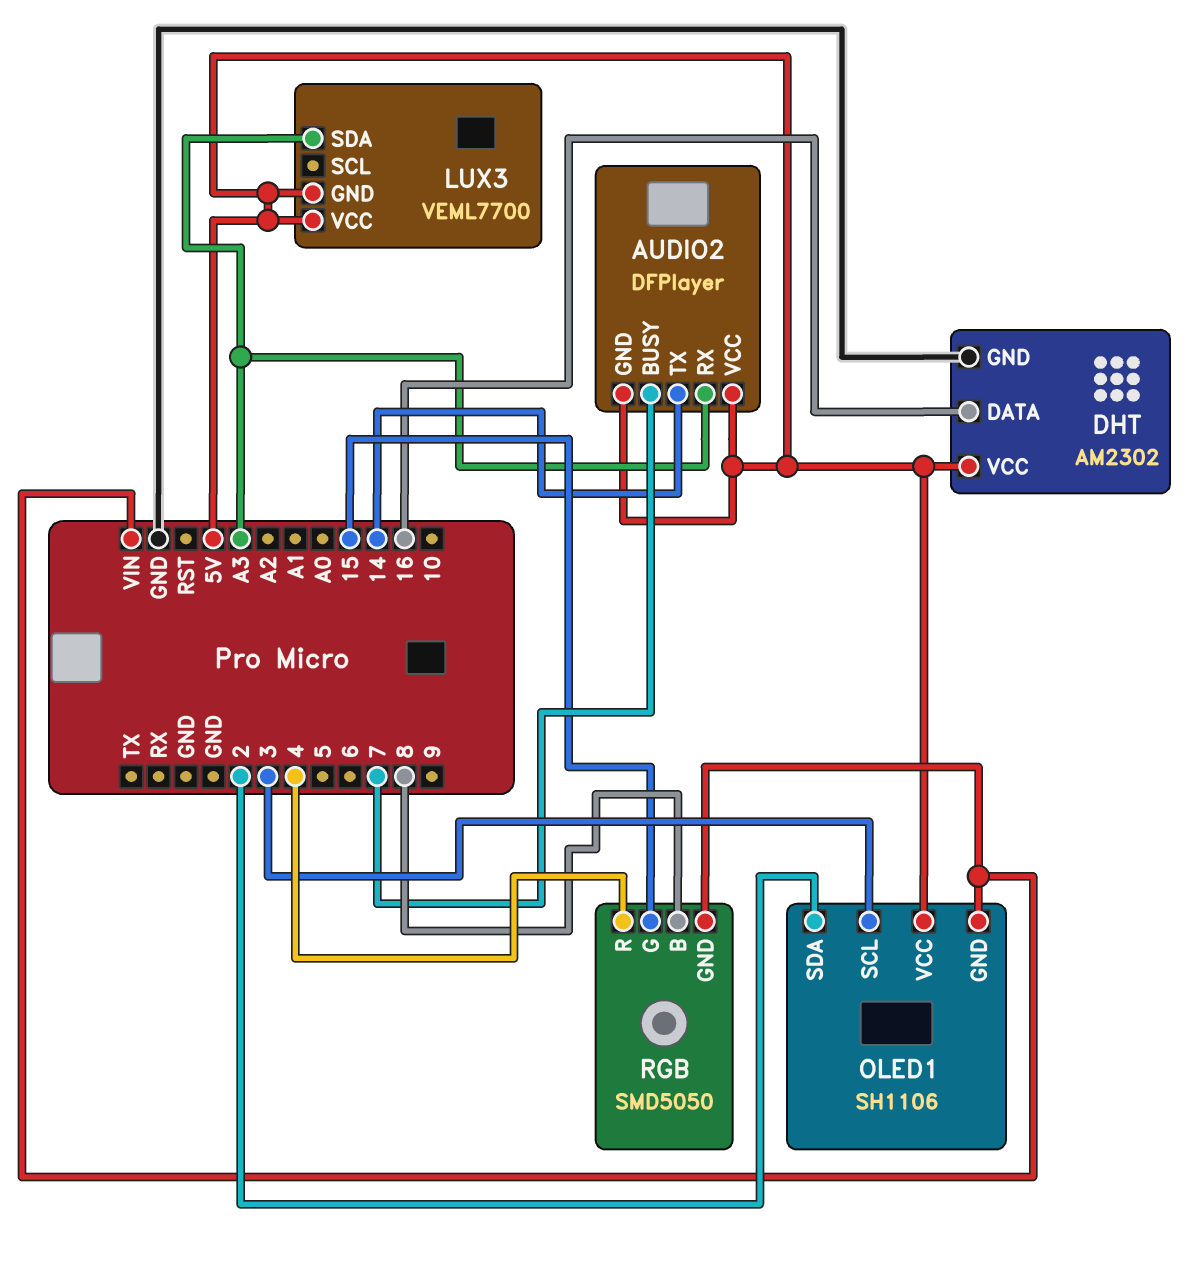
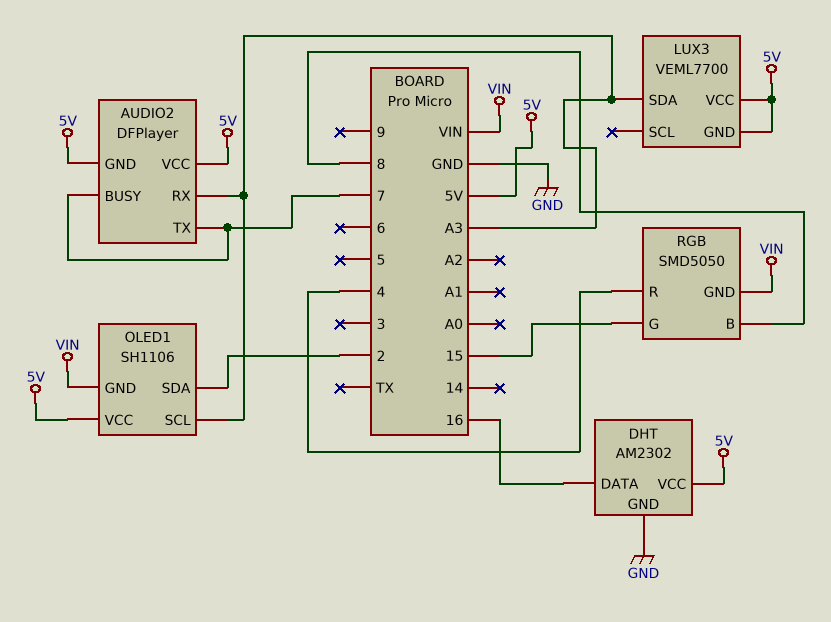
AUDIO2 pin TX: 14 -> 7
OLED1 pin SCL: 3 -> A3

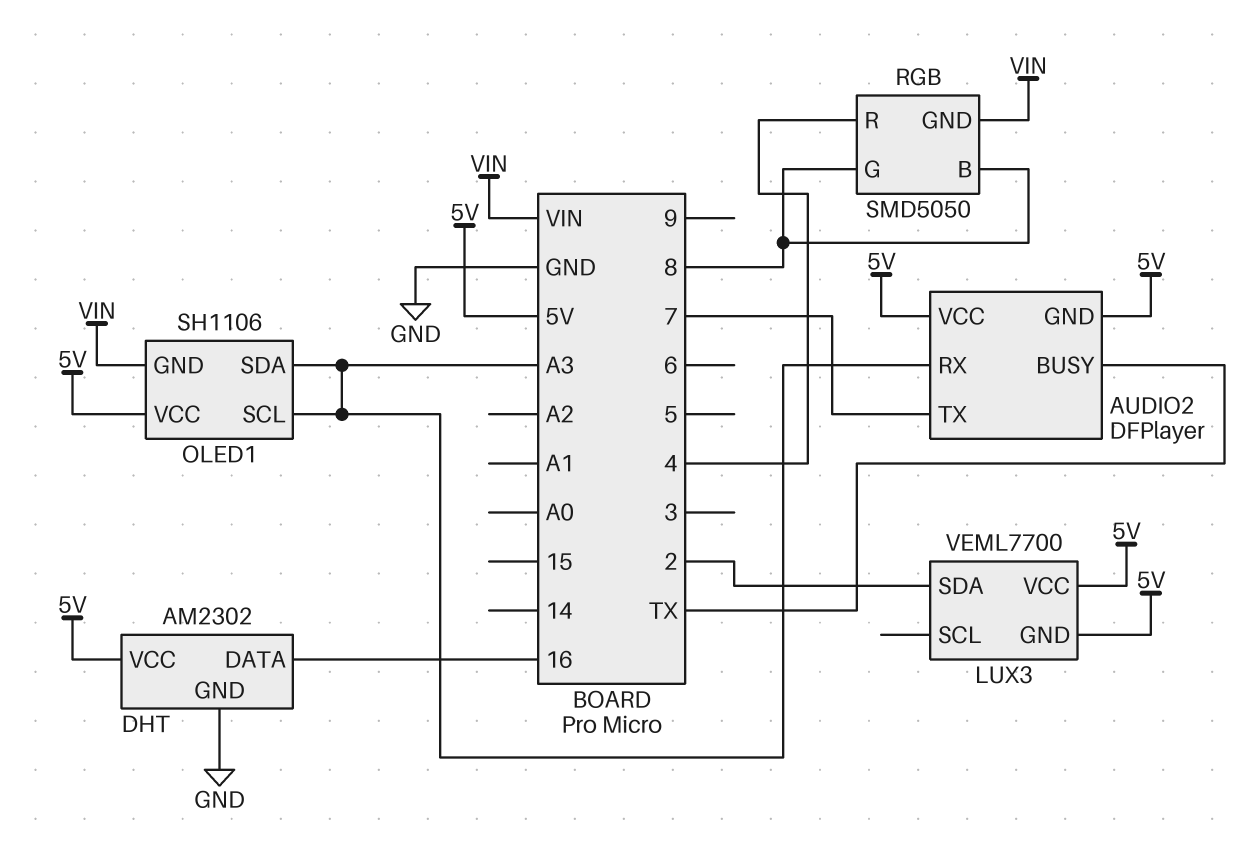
AUDIO2 pin BUSY: 7 -> TX
LUX3 pin SDA: A3 -> 2
OLED1 pin SDA: 2 -> A3
RGB pin G: 15 -> 8

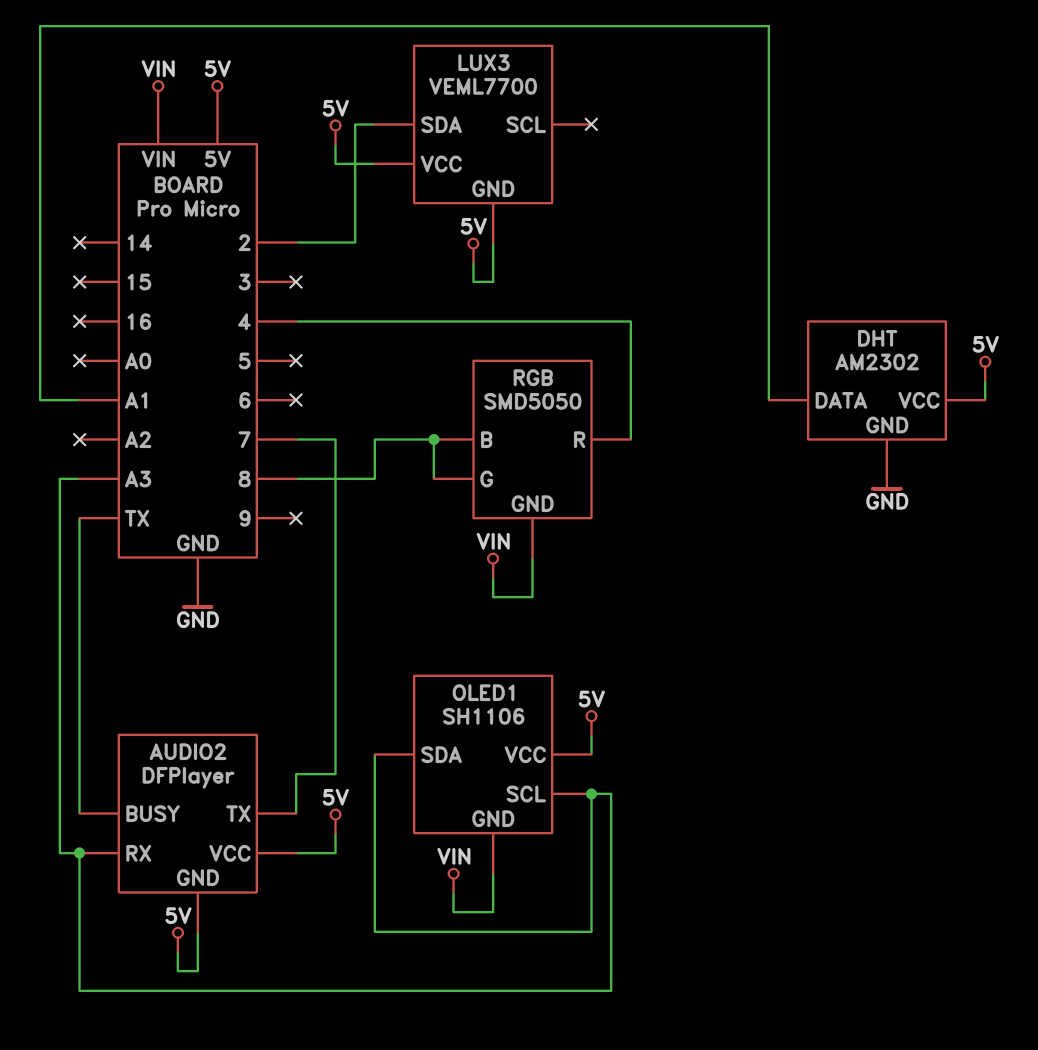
DHT pin DATA: 16 -> A1

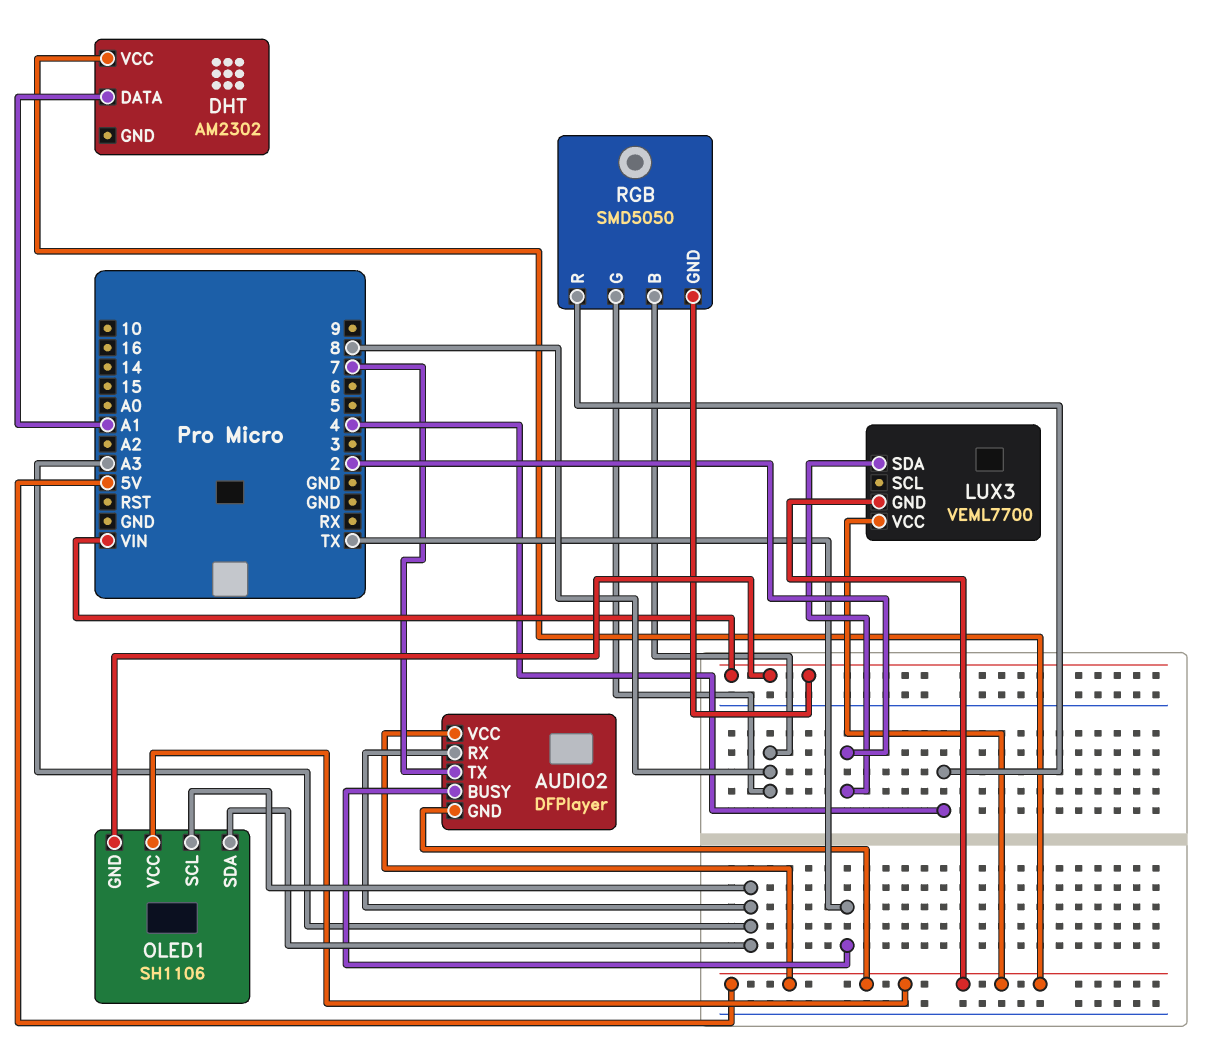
DHT pin GND: GND -> none

